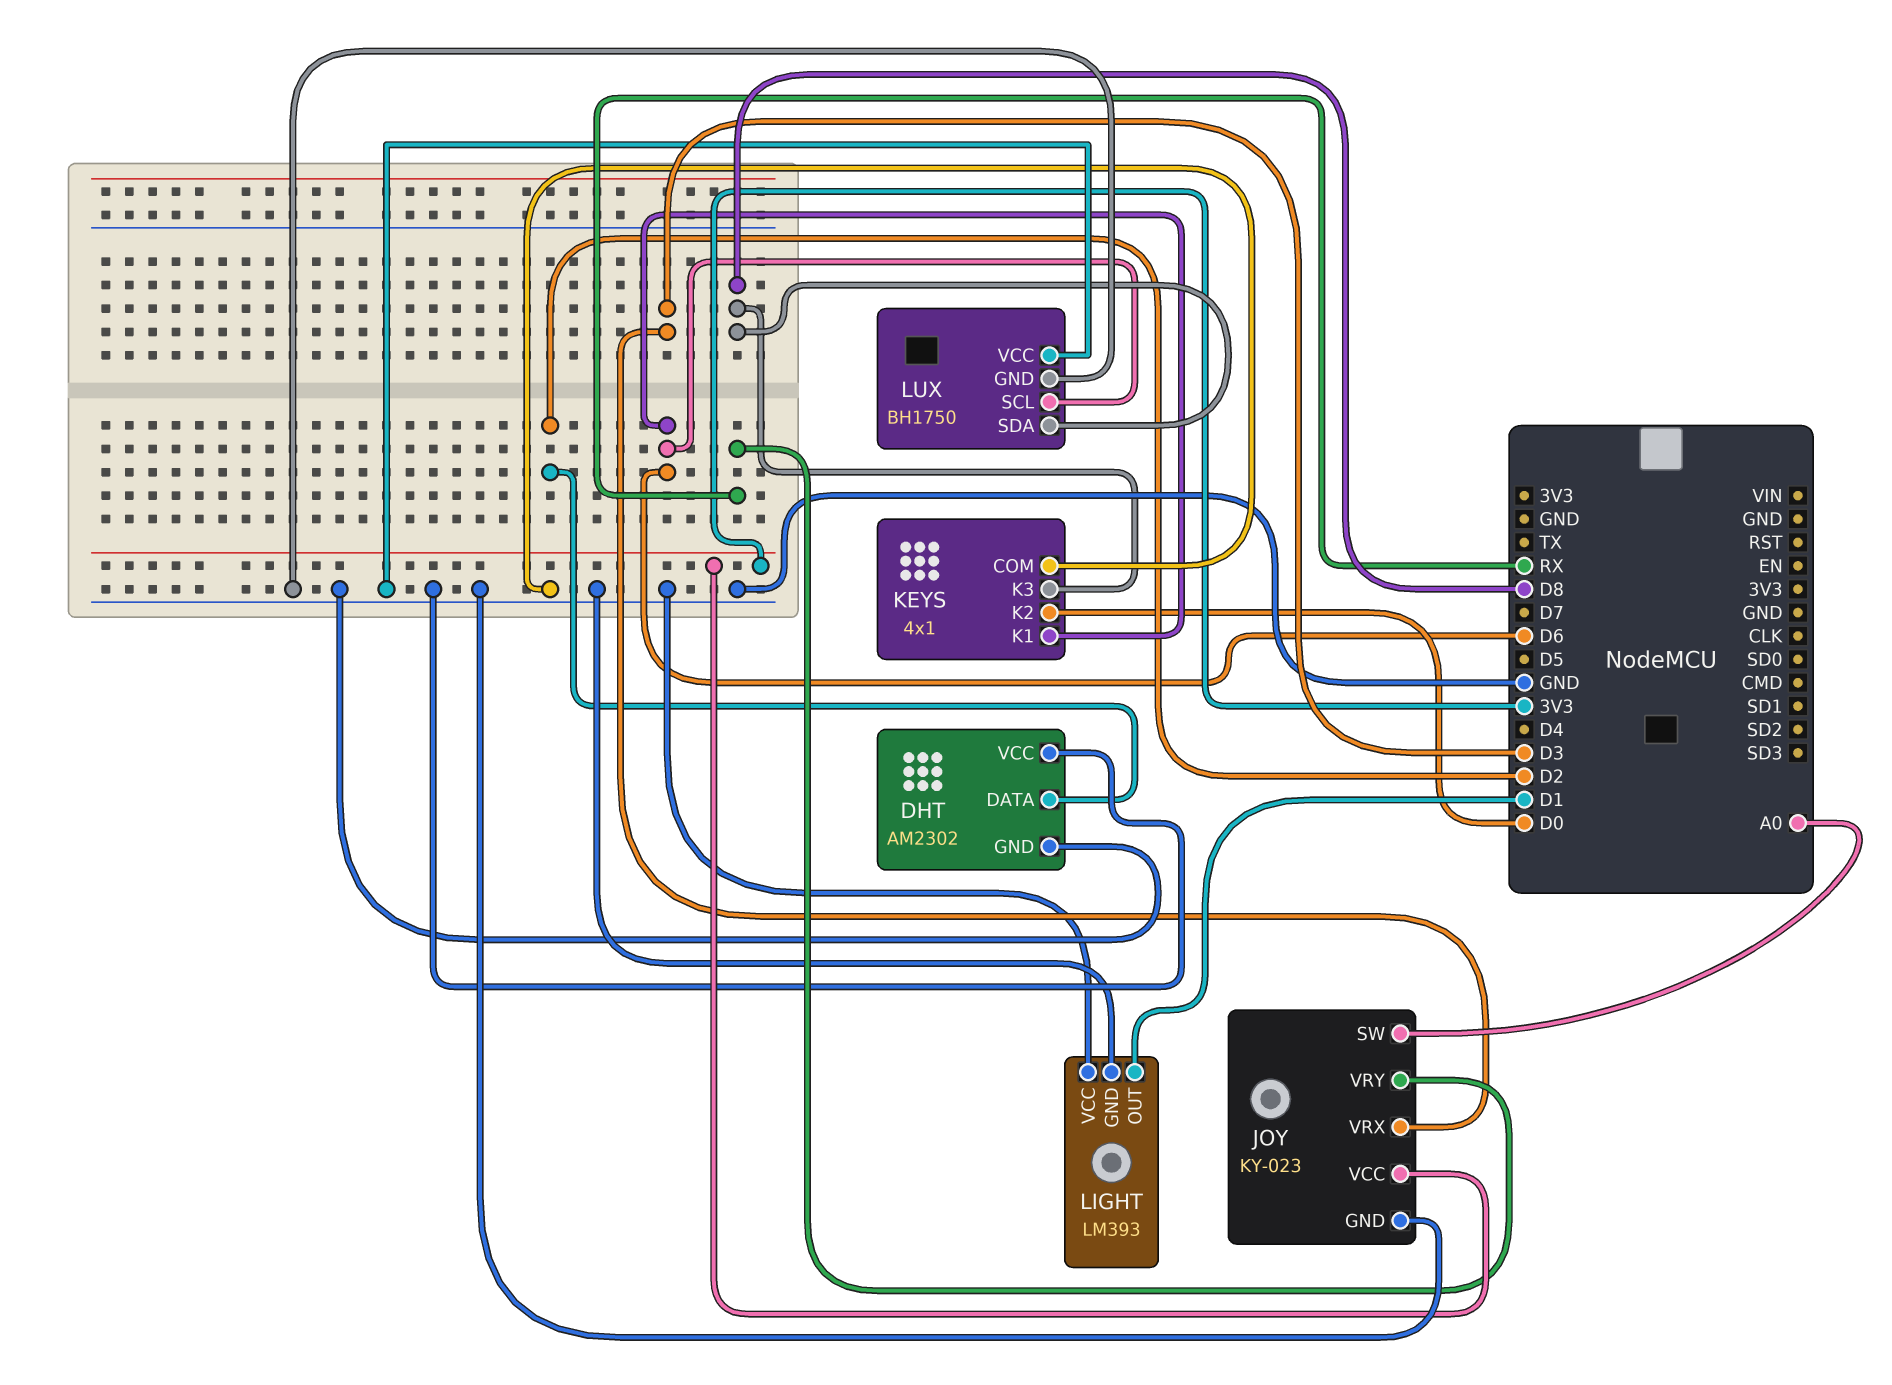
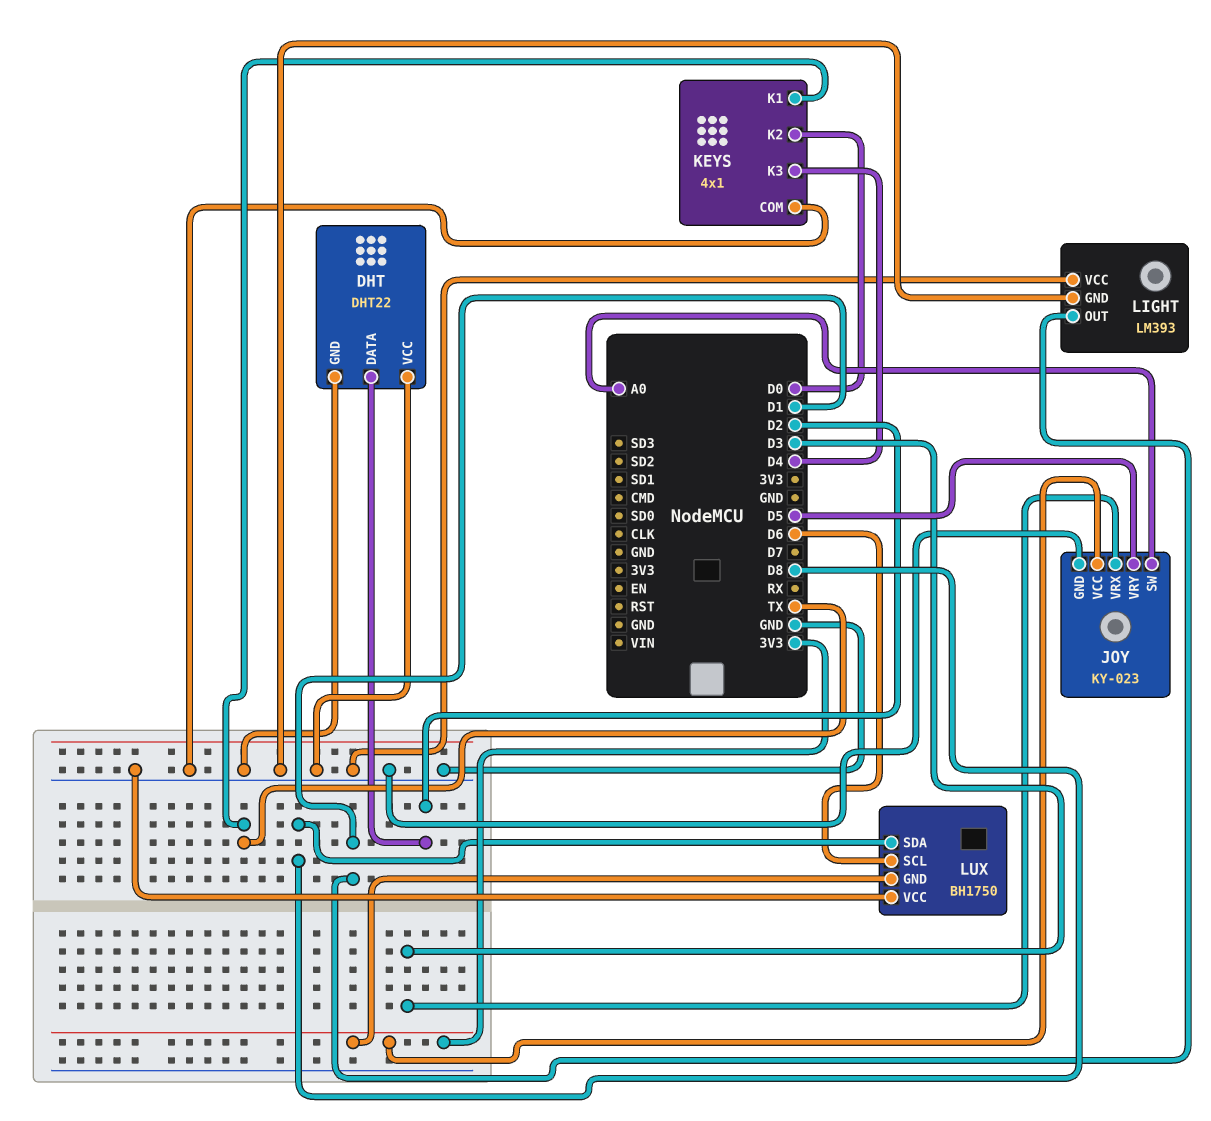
DHT: AM2302 -> DHT22
JOY pin VRY: RX -> D5
KEYS pin K1: D6 -> TX
KEYS pin K3: D8 -> D4
LUX pin GND: GND -> 3V3

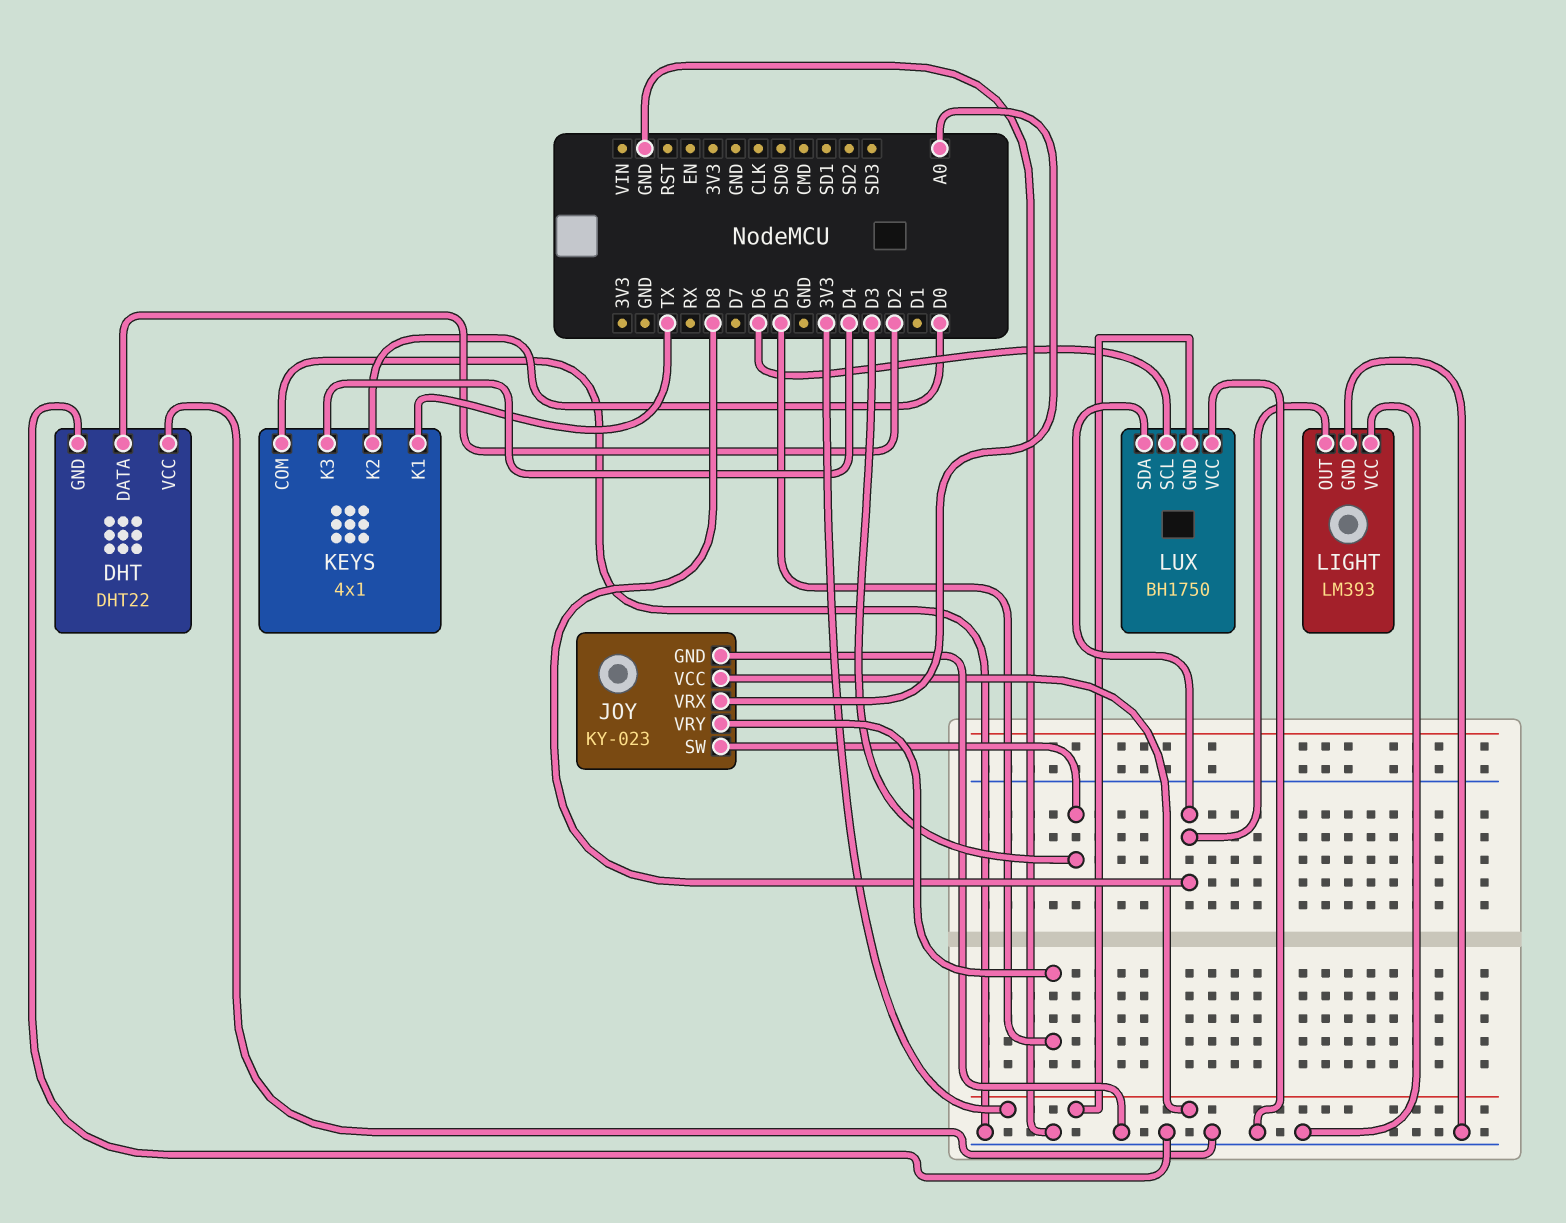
JOY pin SW: A0 -> D3
JOY pin VRX: D3 -> A0
LIGHT pin OUT: D1 -> D8

